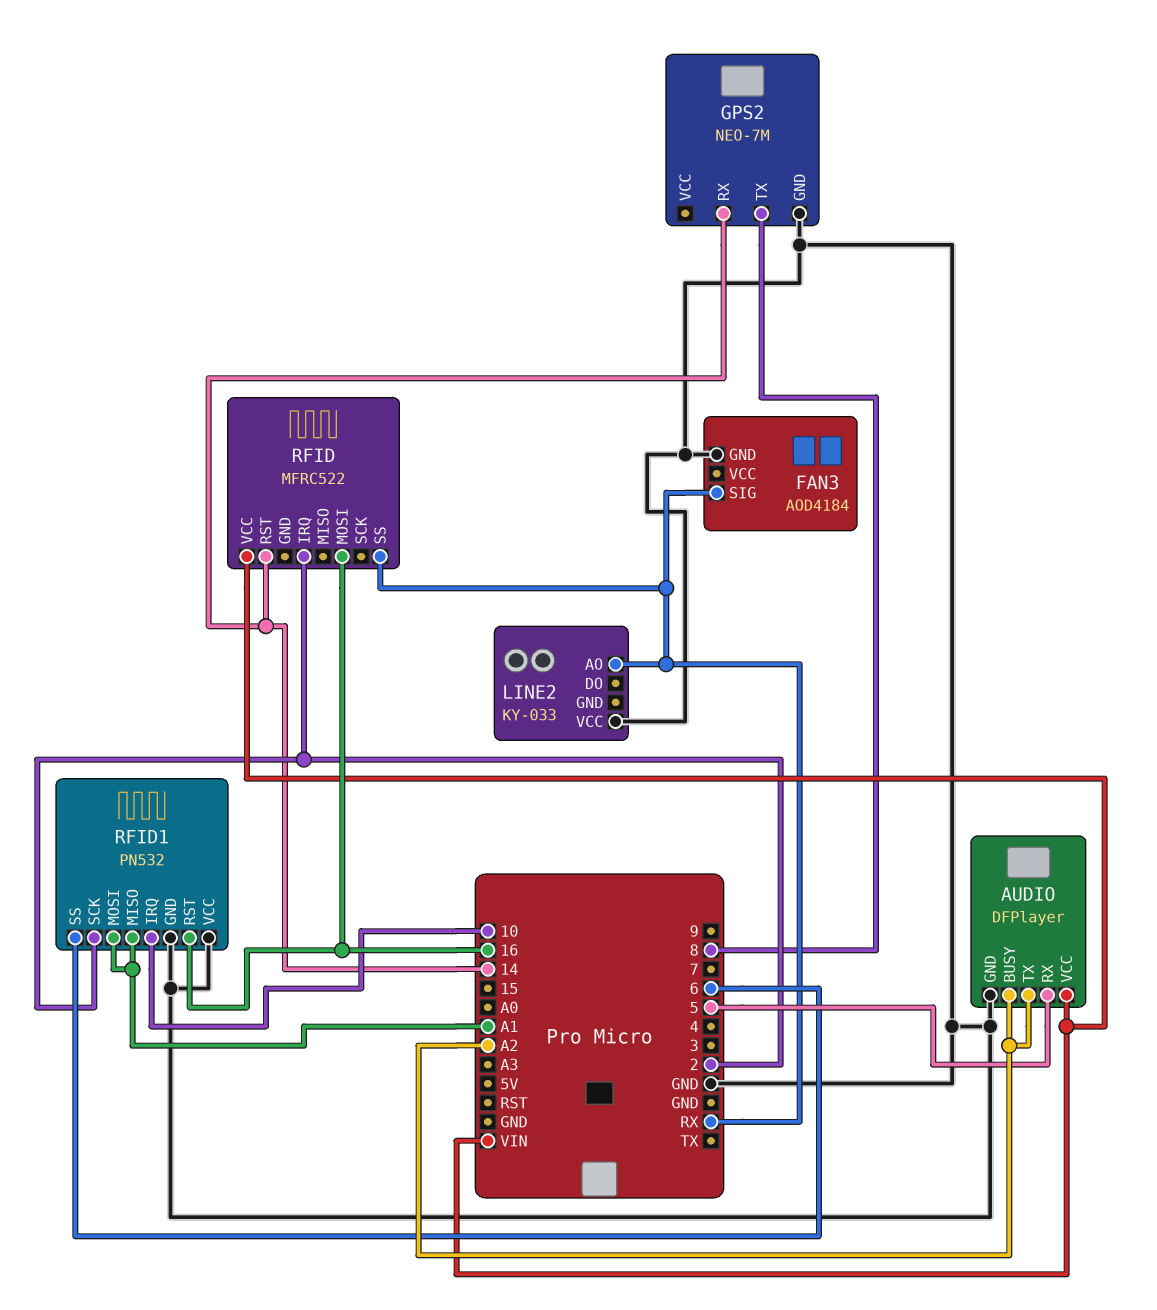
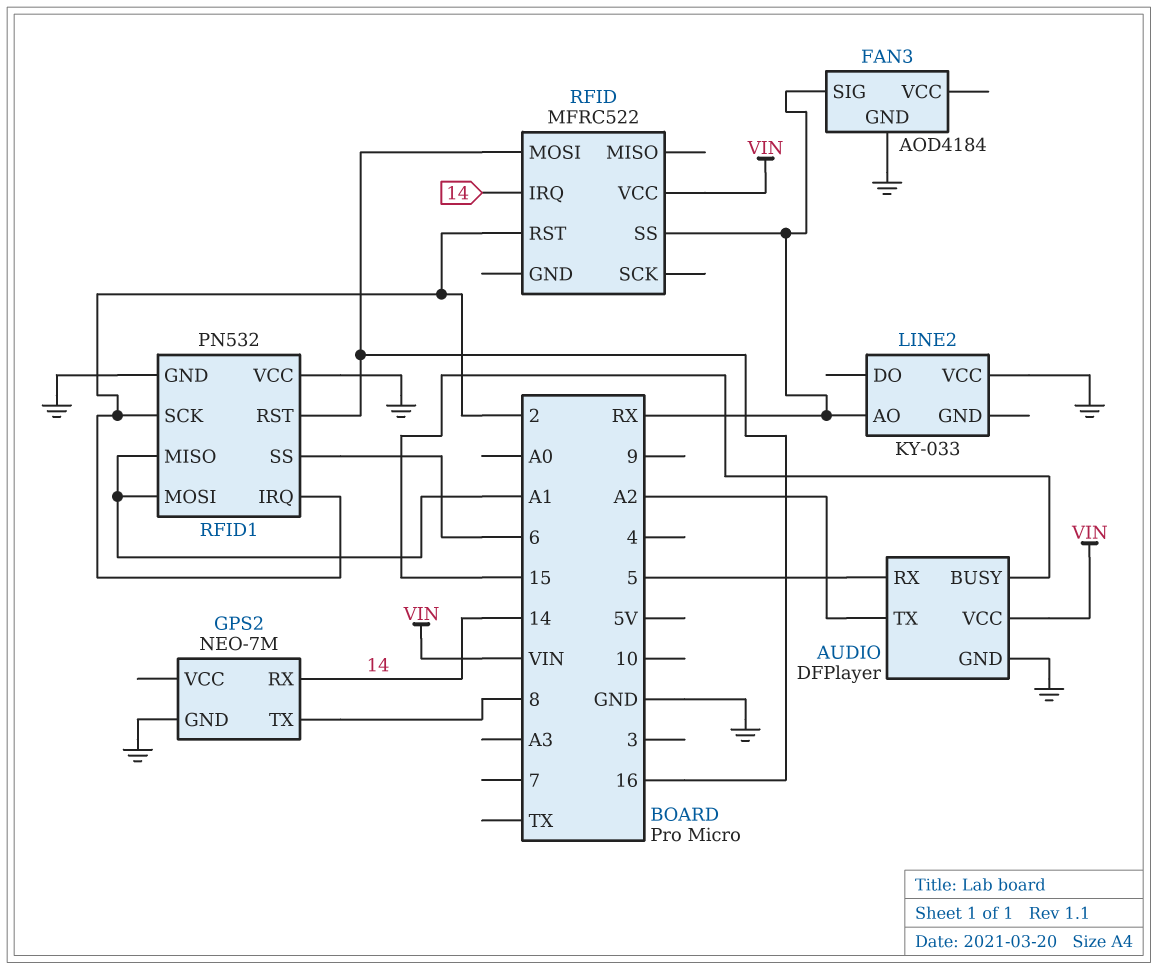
AUDIO pin BUSY: A2 -> 15
RFID pin IRQ: 2 -> 14
RFID pin RST: 14 -> 2
RFID1 pin IRQ: 10 -> 2

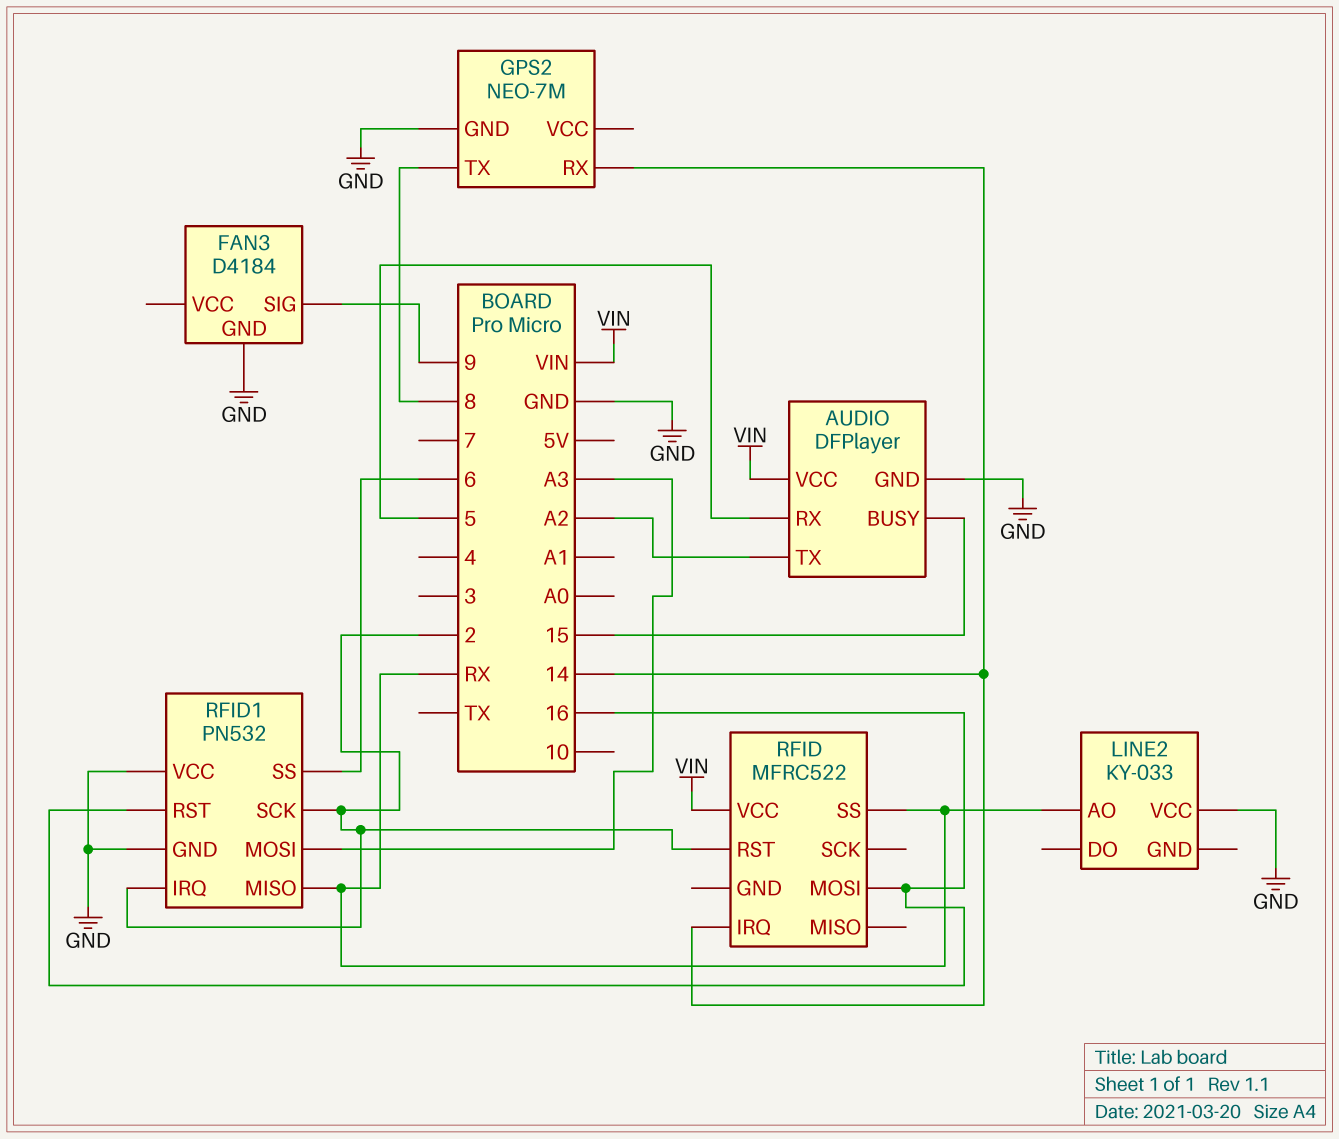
FAN3: AOD4184 -> D4184
FAN3 pin SIG: RX -> 9
RFID1 pin MISO: A1 -> RX
RFID1 pin MOSI: A1 -> A3

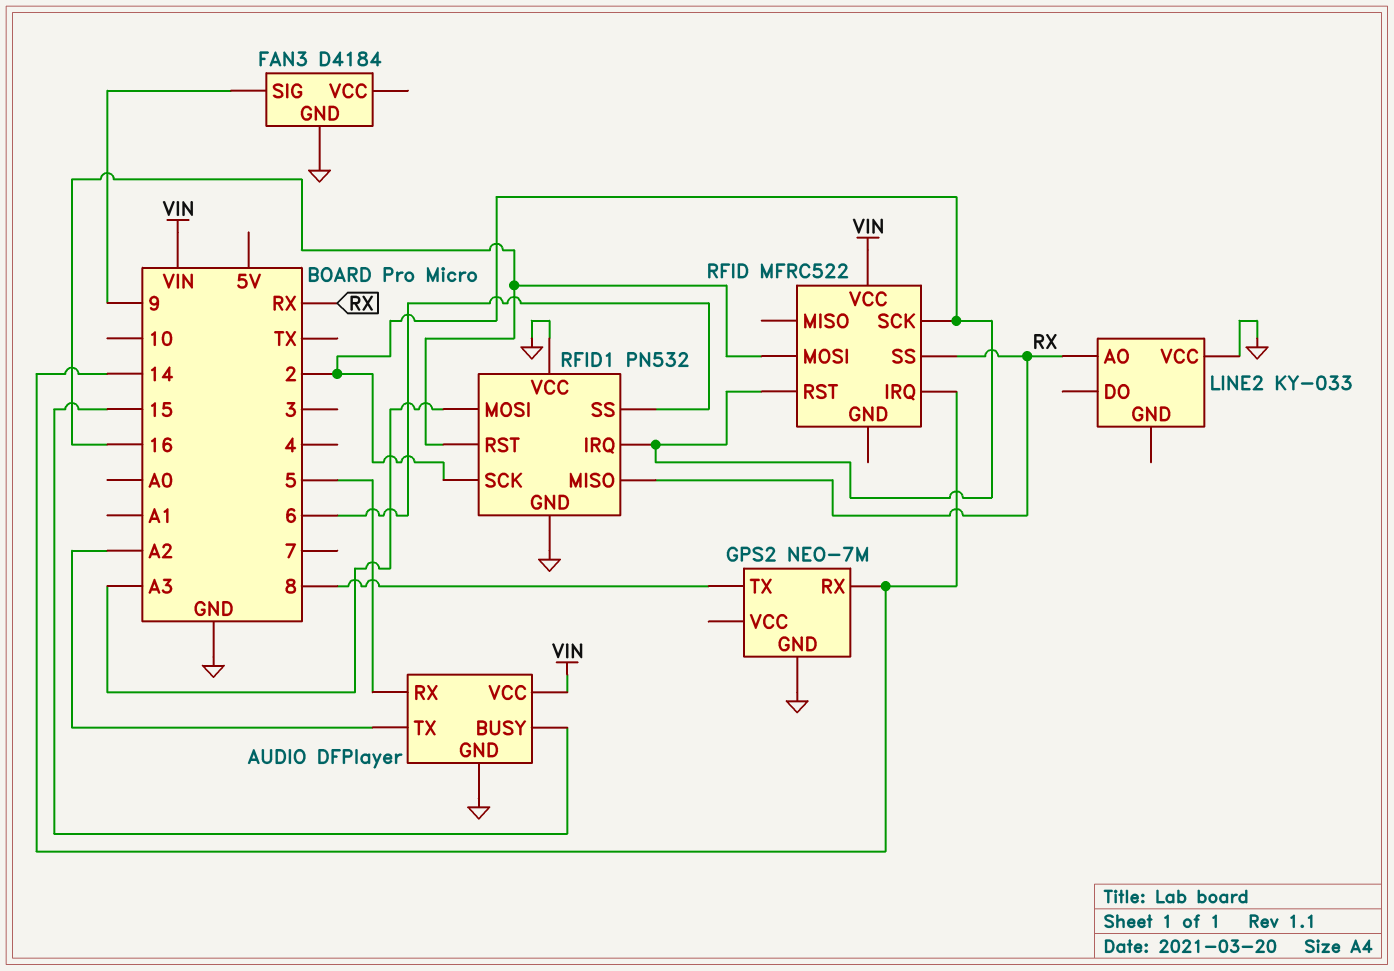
RFID pin SCK: none -> 2

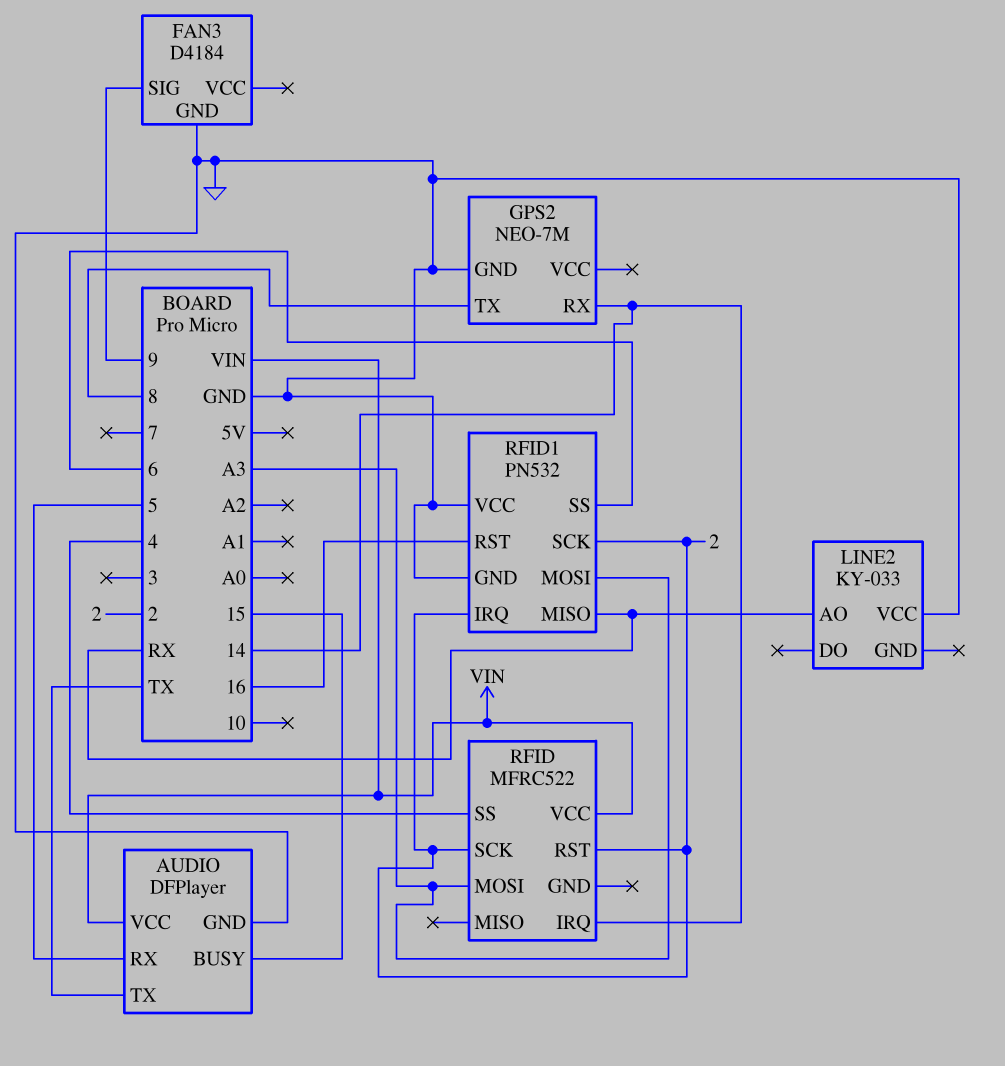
AUDIO pin TX: A2 -> TX
RFID pin MOSI: 16 -> A3
RFID pin SS: RX -> 4

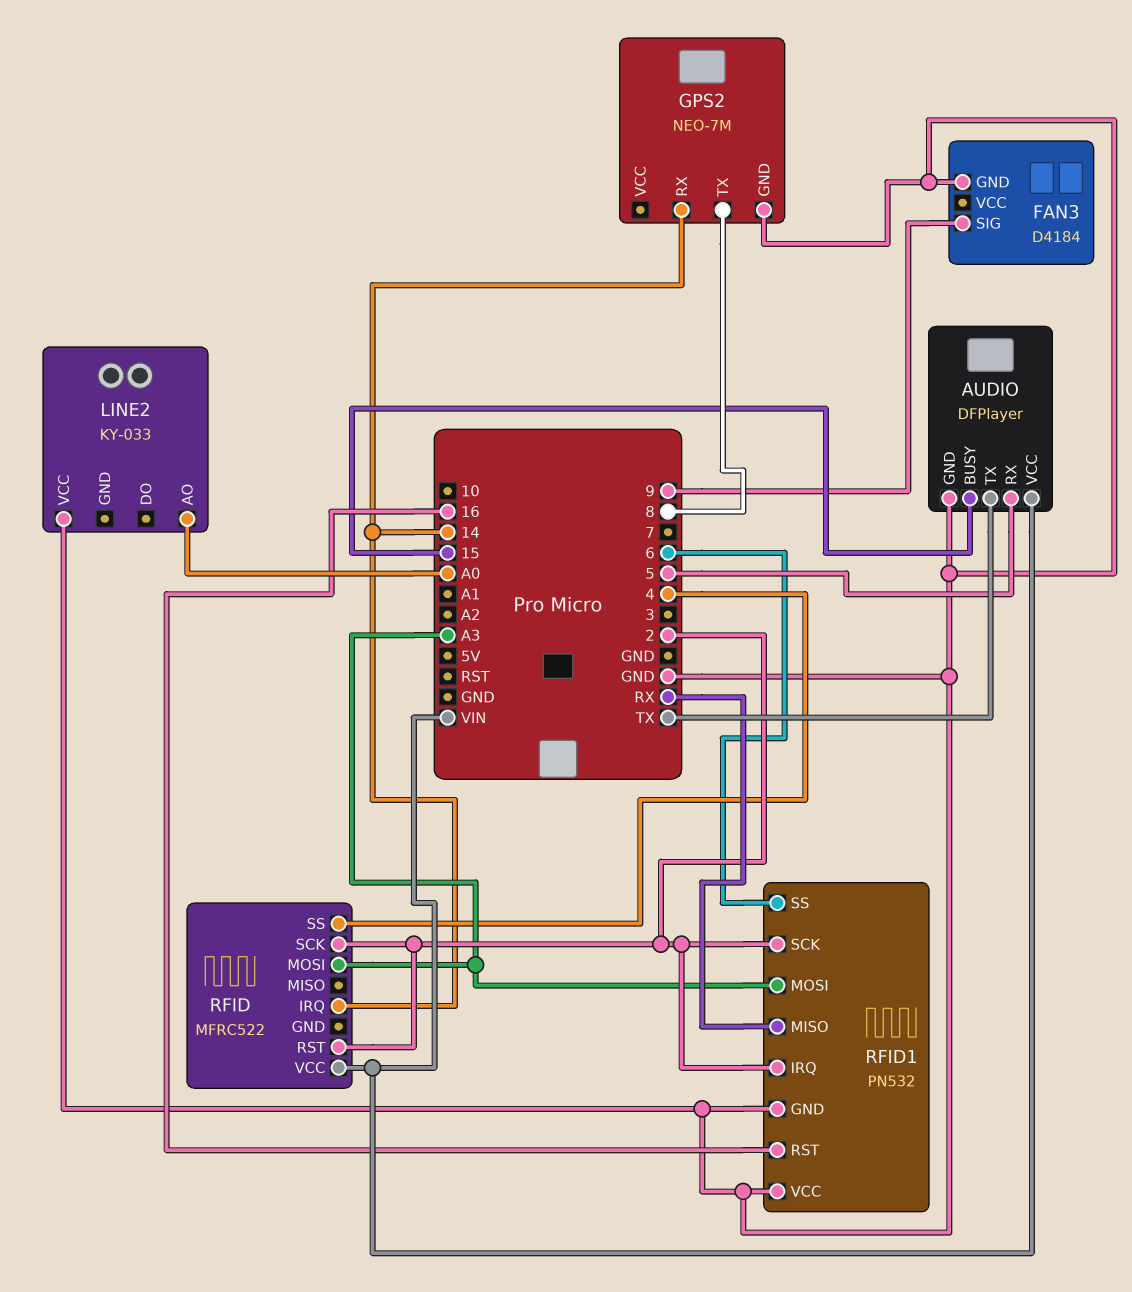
LINE2 pin AO: RX -> A0

